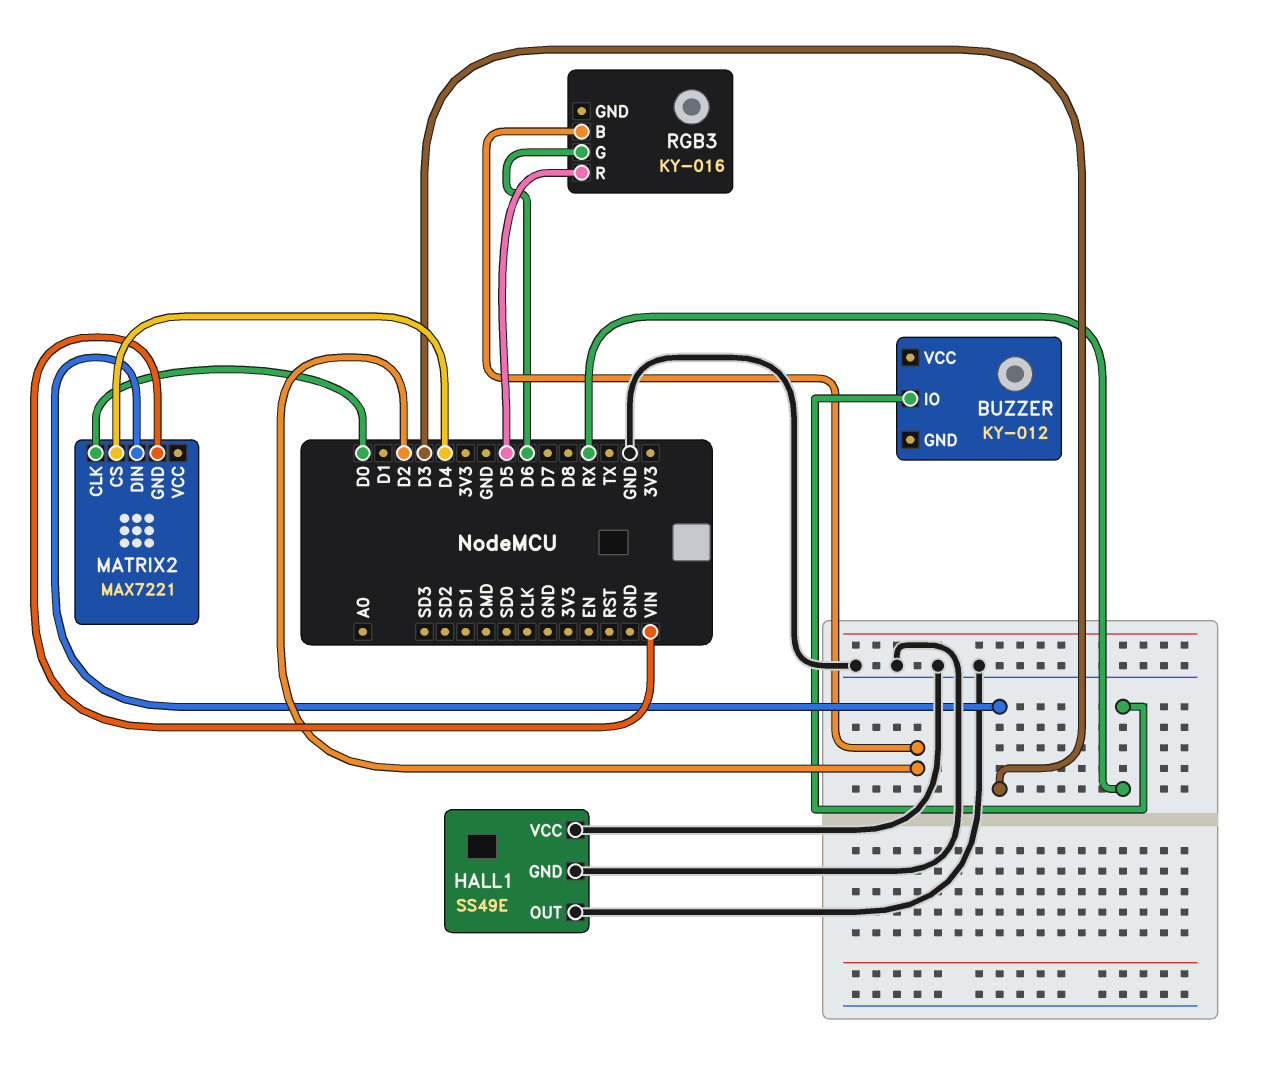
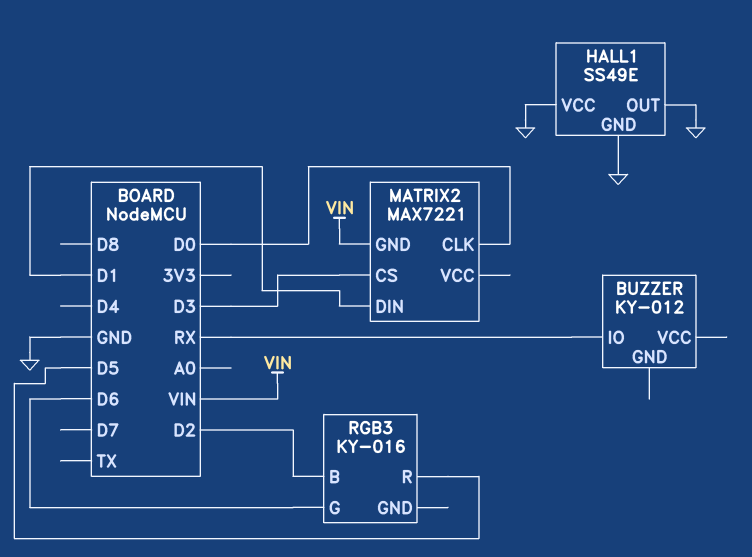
MATRIX2 pin CS: D4 -> D3
MATRIX2 pin DIN: D3 -> D1

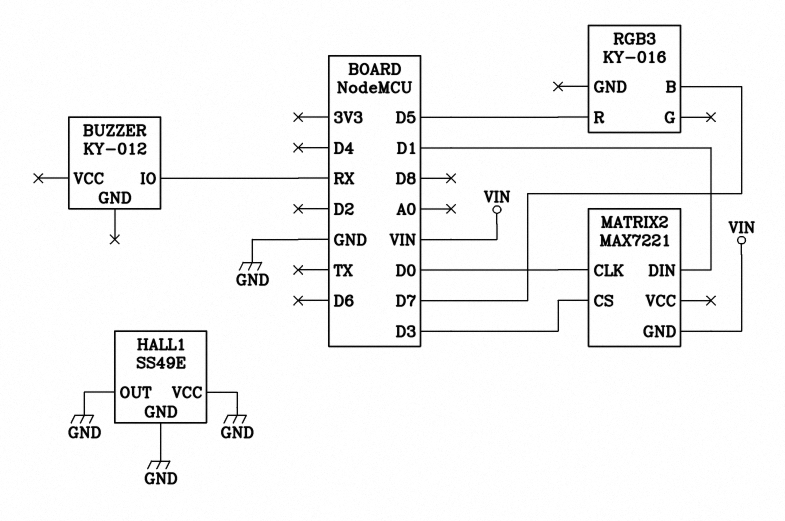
RGB3 pin B: D2 -> D7
RGB3 pin G: D6 -> none

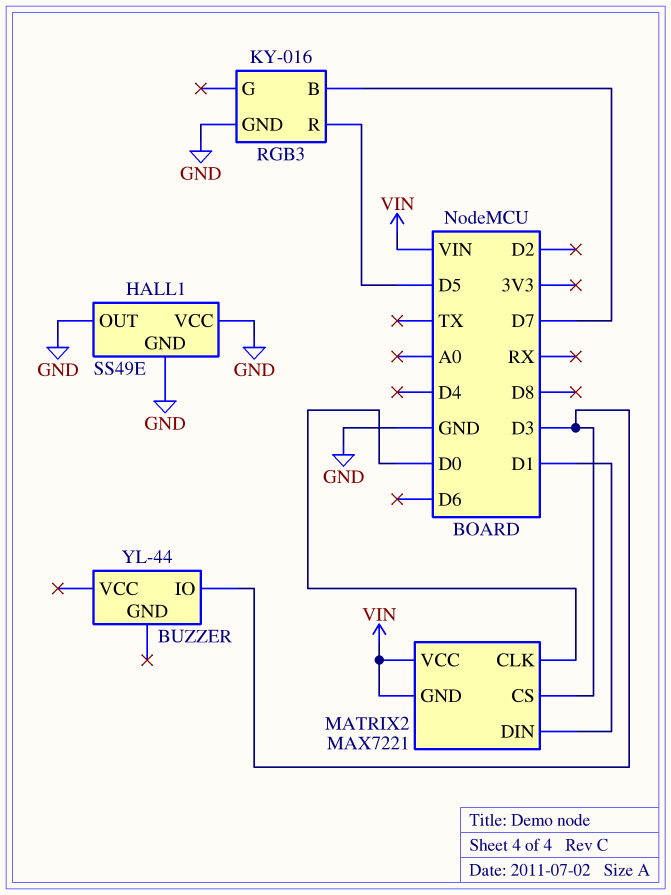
BUZZER: KY-012 -> YL-44
BUZZER pin IO: RX -> D3
MATRIX2 pin VCC: none -> VIN
RGB3 pin GND: none -> GND

